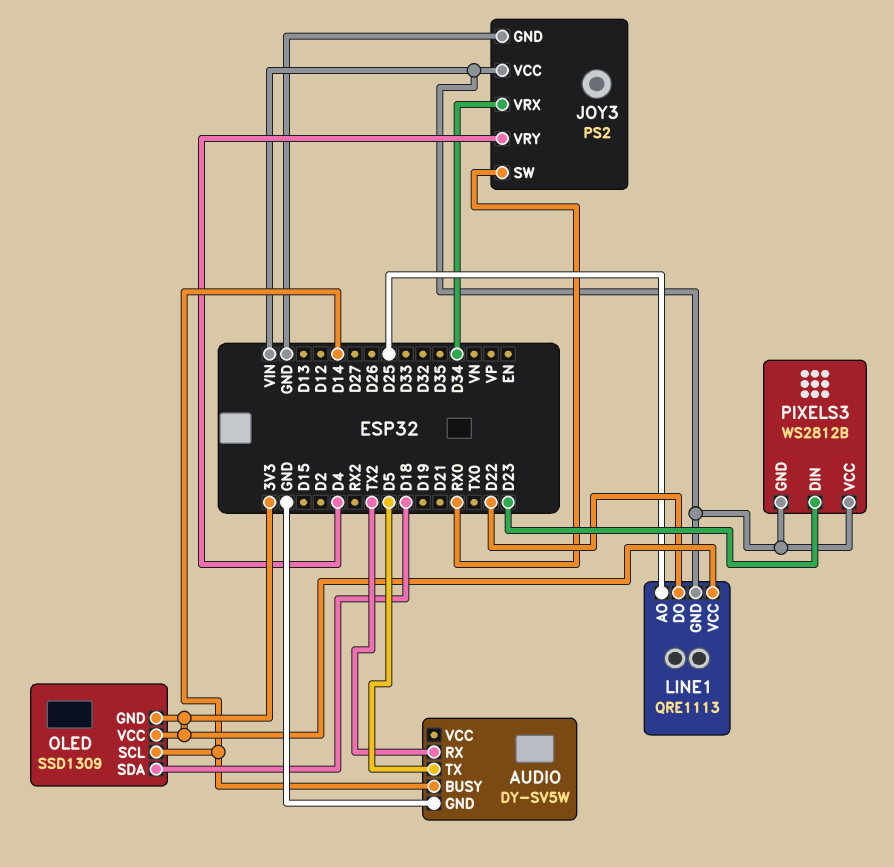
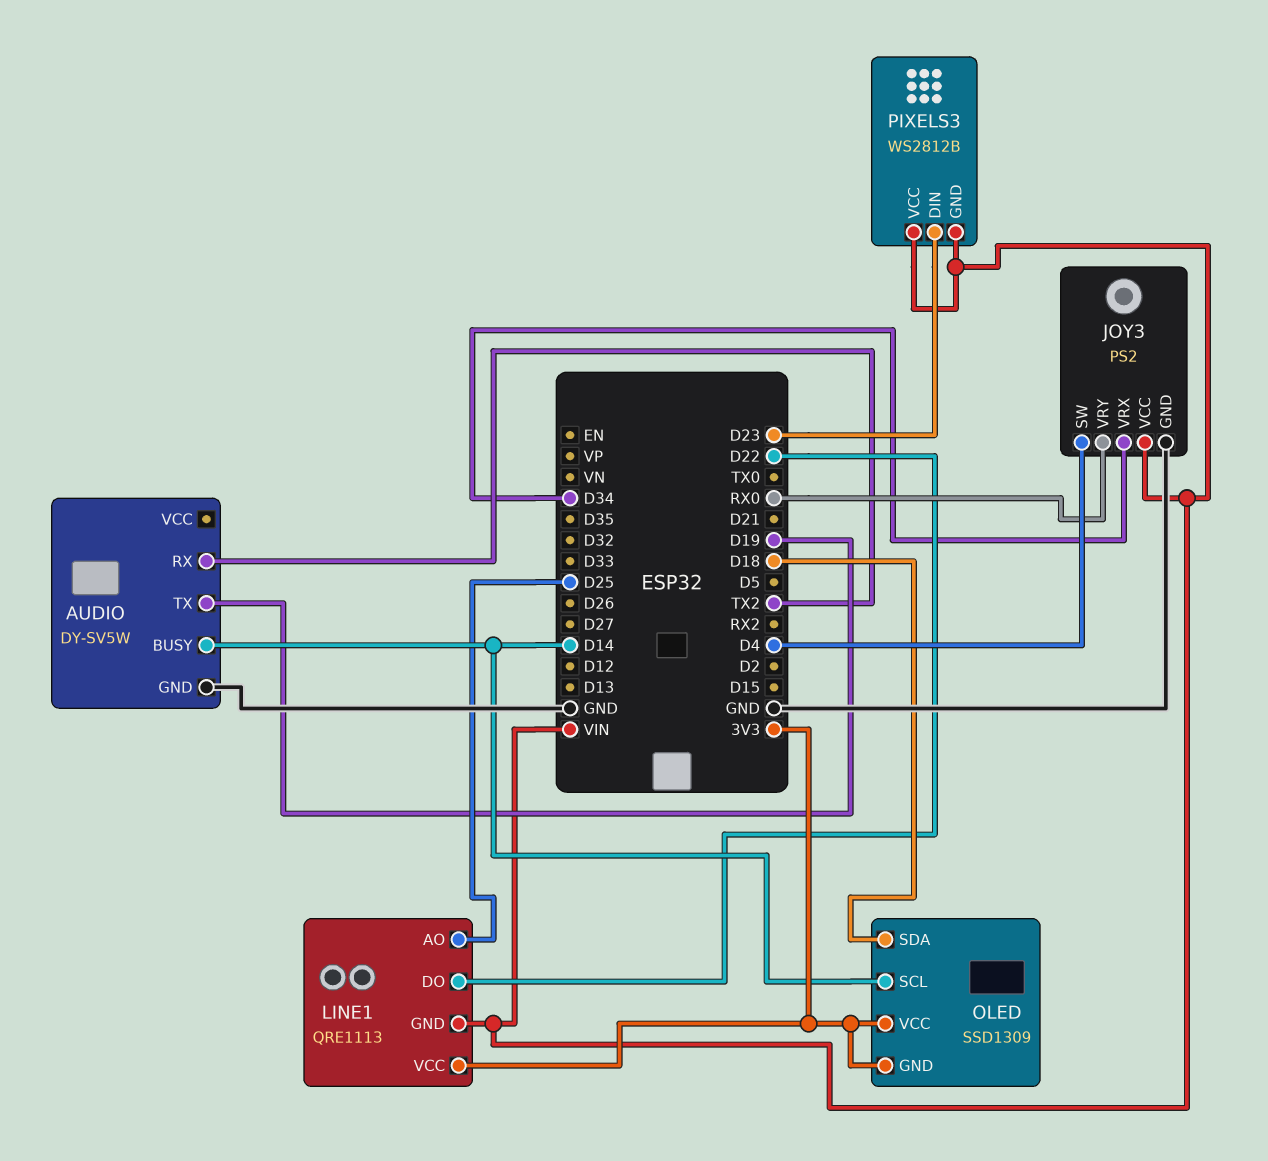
AUDIO pin TX: D5 -> D19
JOY3 pin SW: RX0 -> D4
JOY3 pin VRY: D4 -> RX0

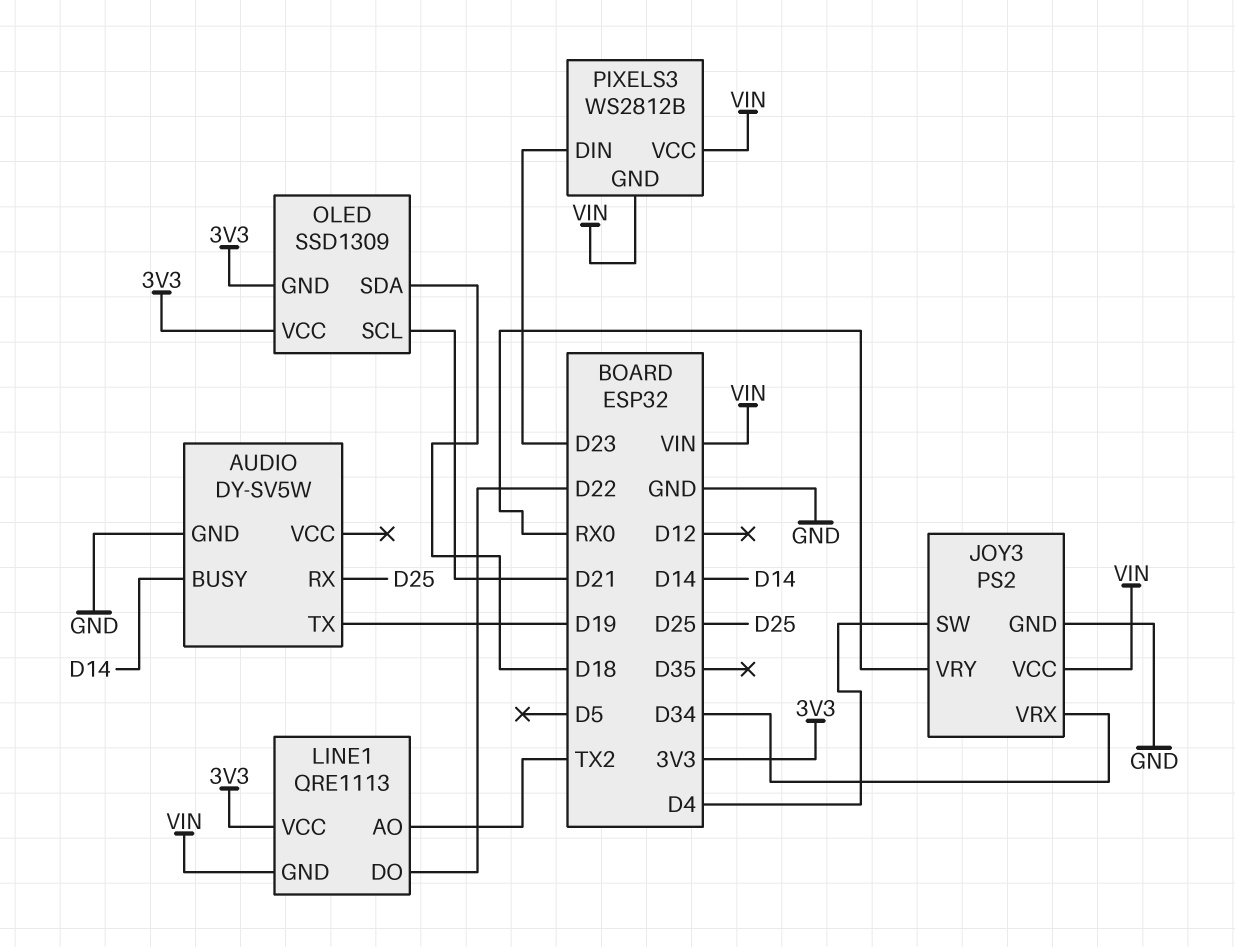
AUDIO pin RX: TX2 -> D25
LINE1 pin AO: D25 -> TX2
OLED pin SCL: D14 -> D21

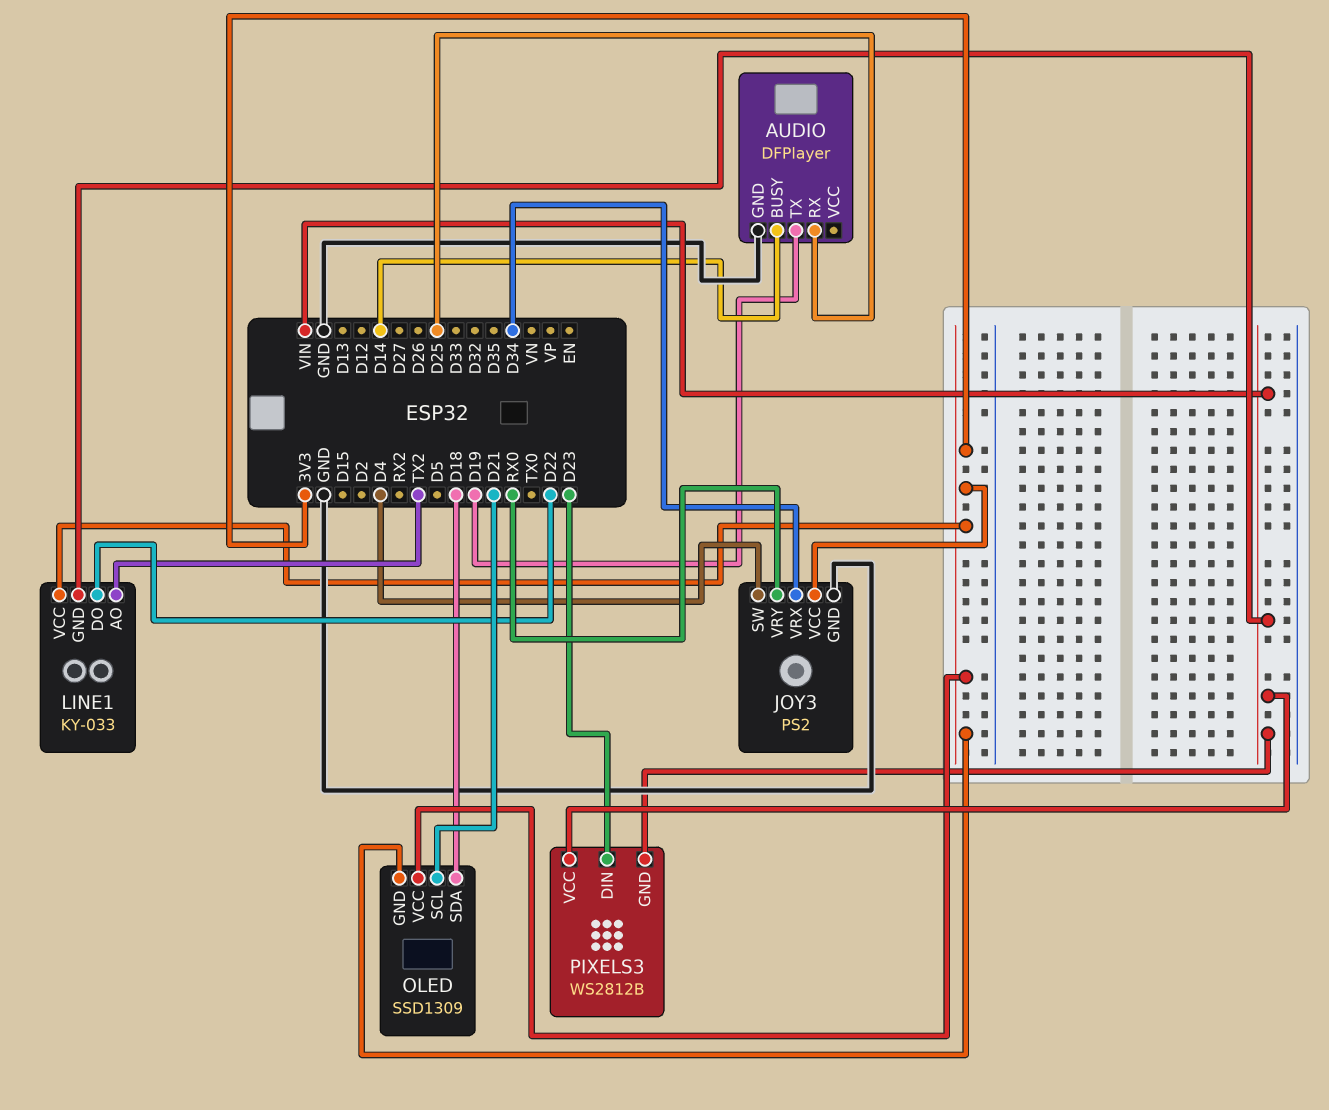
AUDIO: DY-SV5W -> DFPlayer
JOY3 pin VCC: VIN -> 3V3
LINE1: QRE1113 -> KY-033

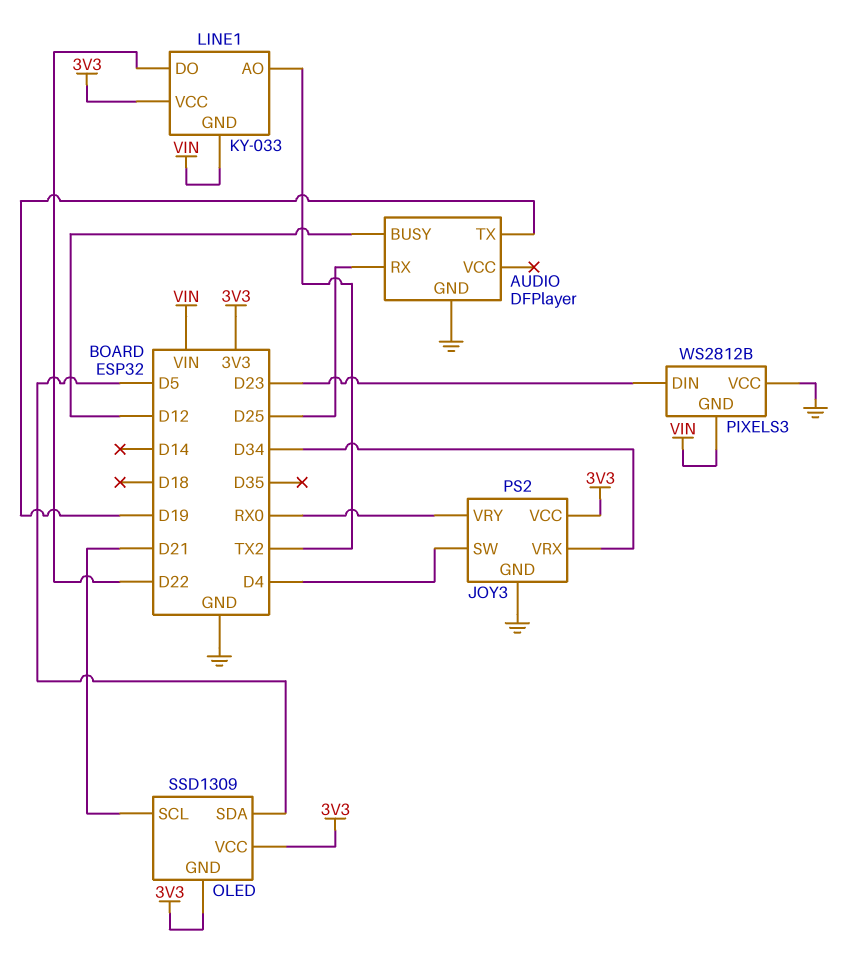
AUDIO pin BUSY: D14 -> D12
OLED pin SDA: D18 -> D5
PIXELS3 pin VCC: VIN -> GND

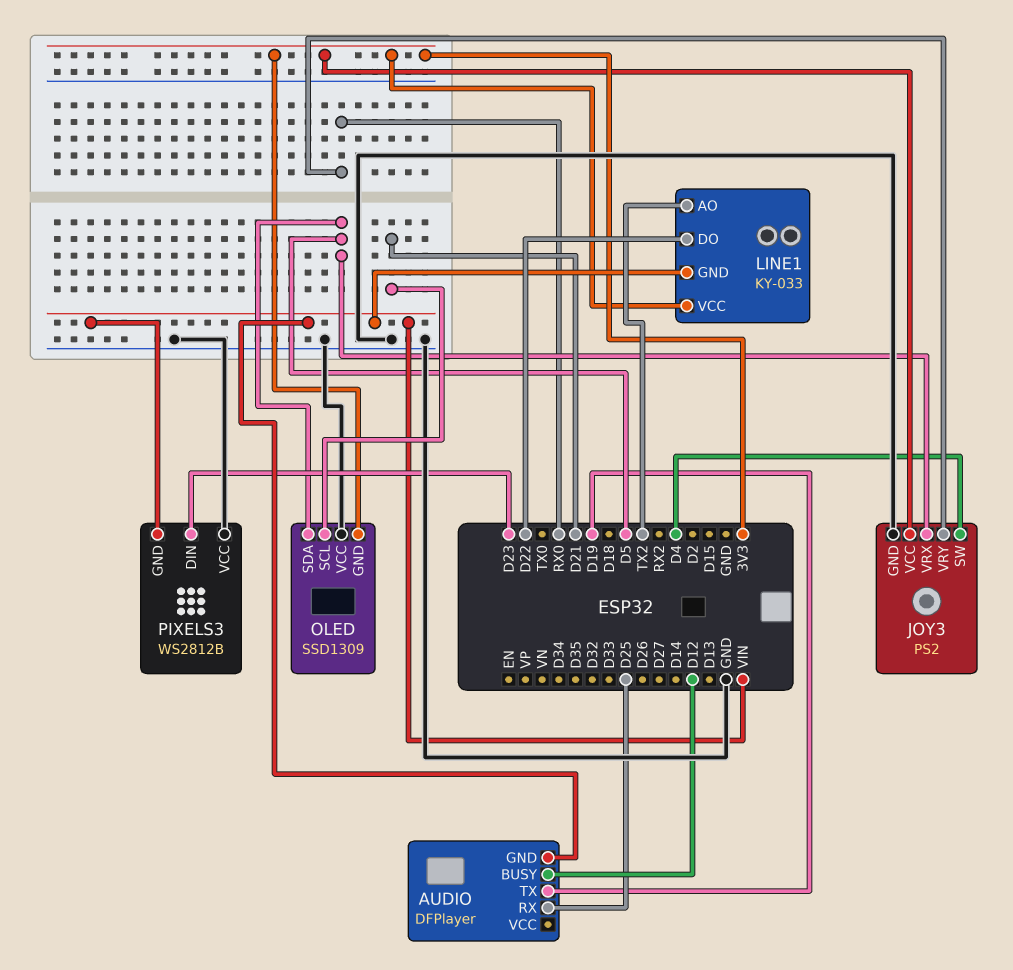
AUDIO pin GND: GND -> VIN
JOY3 pin VRX: D34 -> D5
OLED pin VCC: 3V3 -> GND

